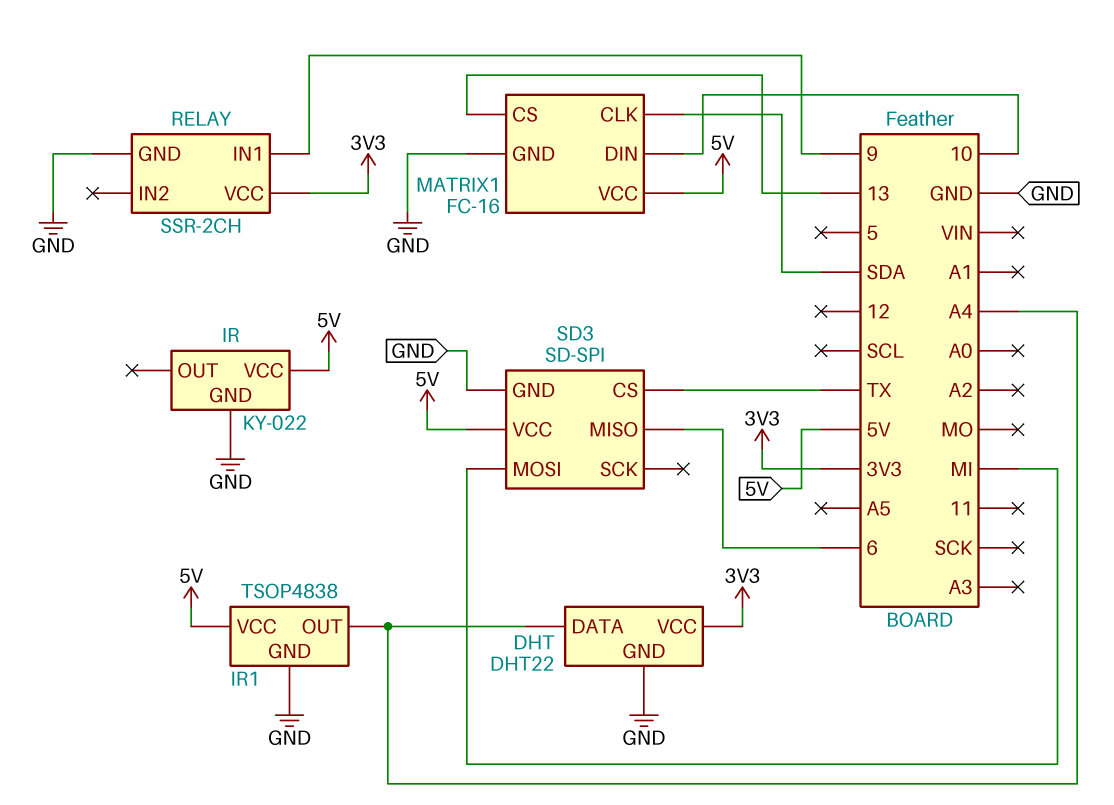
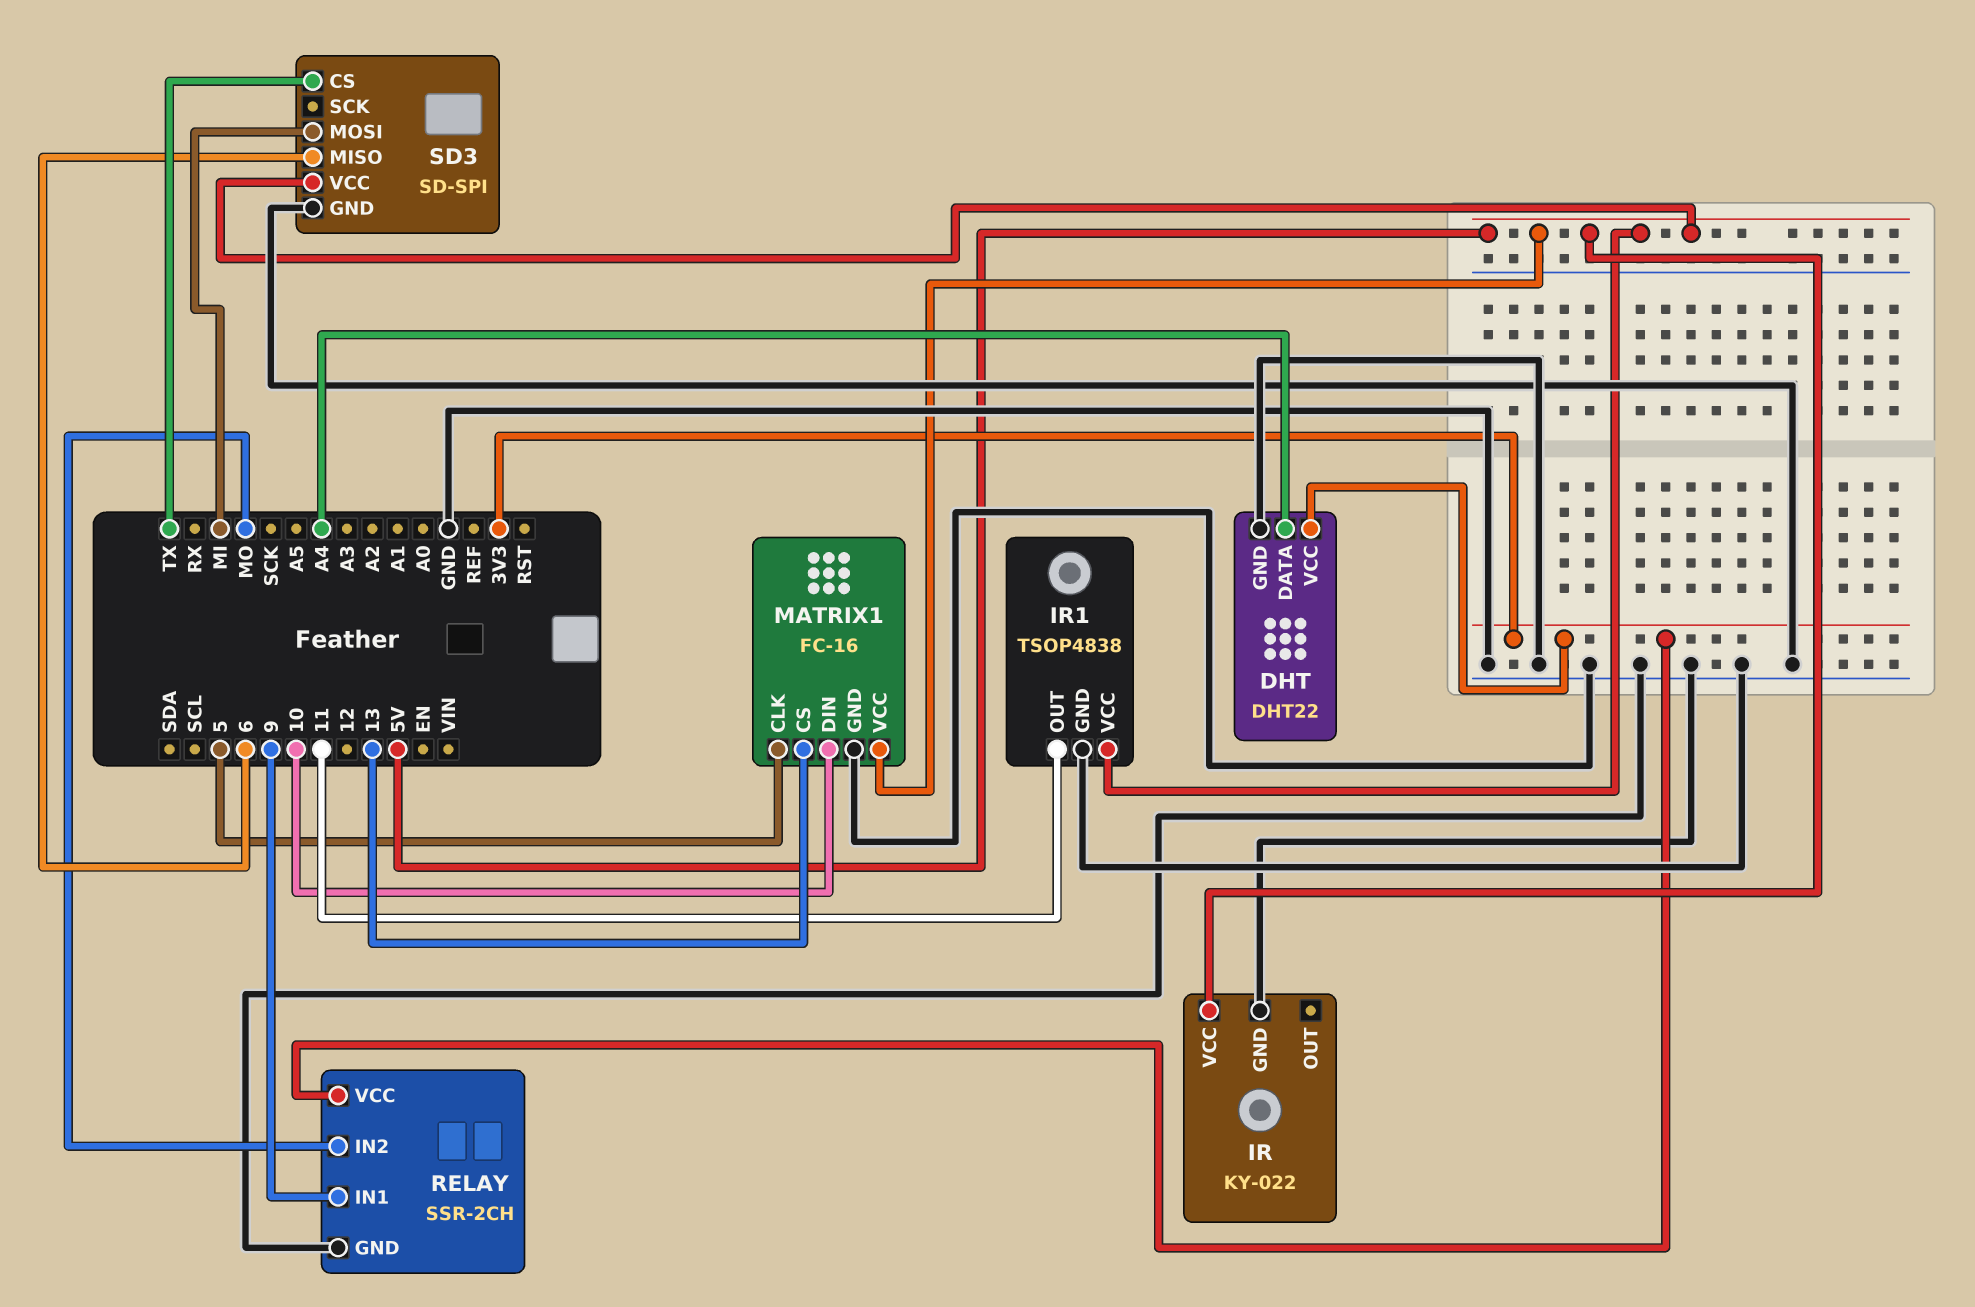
IR1 pin OUT: A4 -> 11
MATRIX1 pin CLK: SDA -> 5
RELAY pin IN2: none -> MO

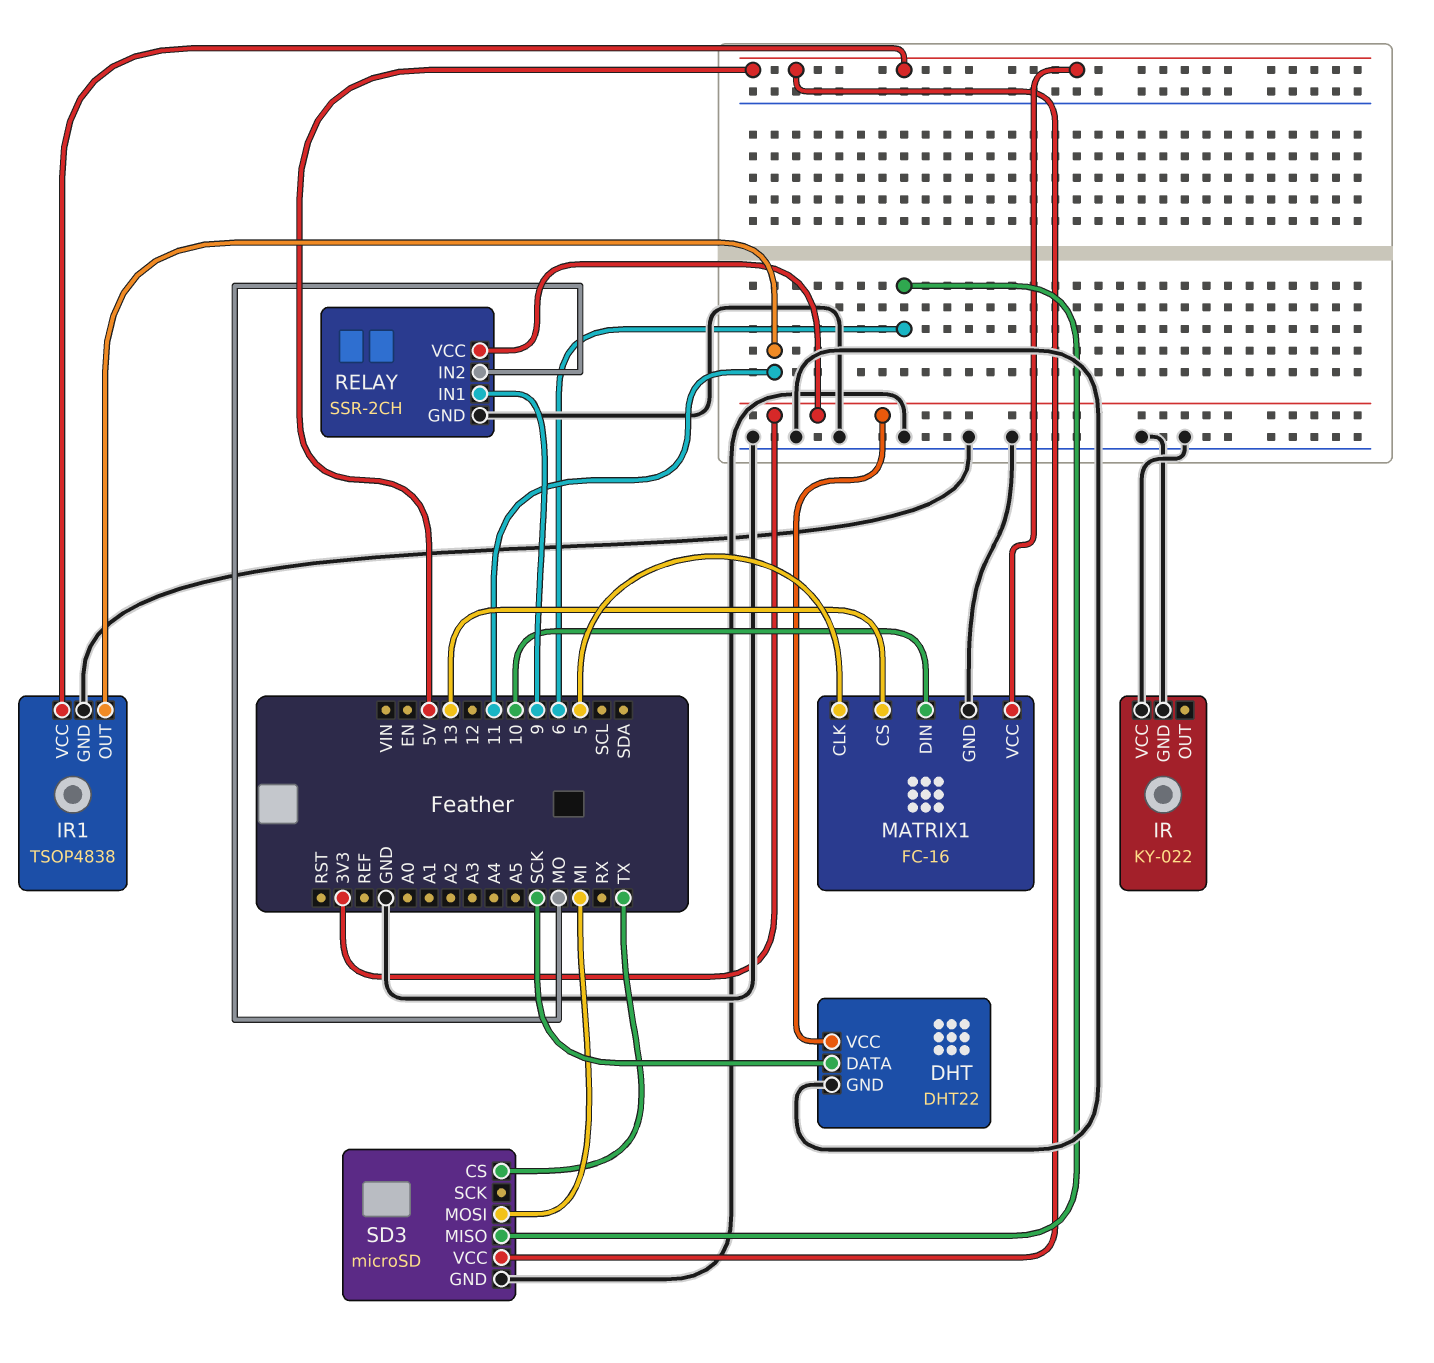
DHT pin DATA: A4 -> SCK
IR pin VCC: 5V -> GND
SD3: SD-SPI -> microSD

